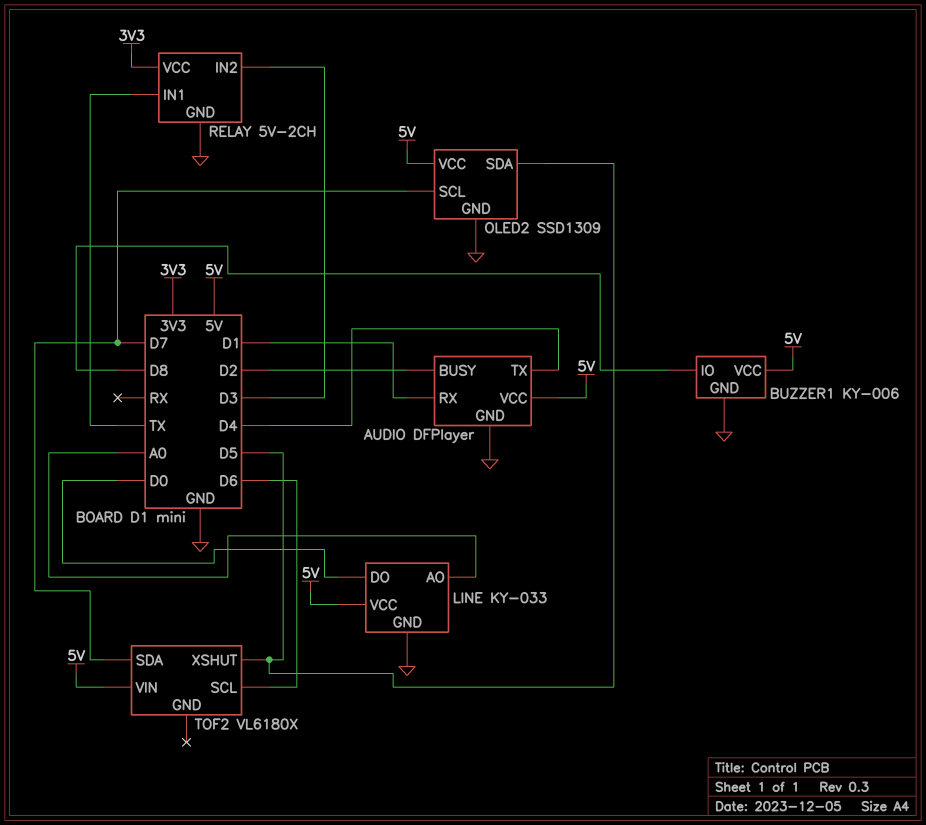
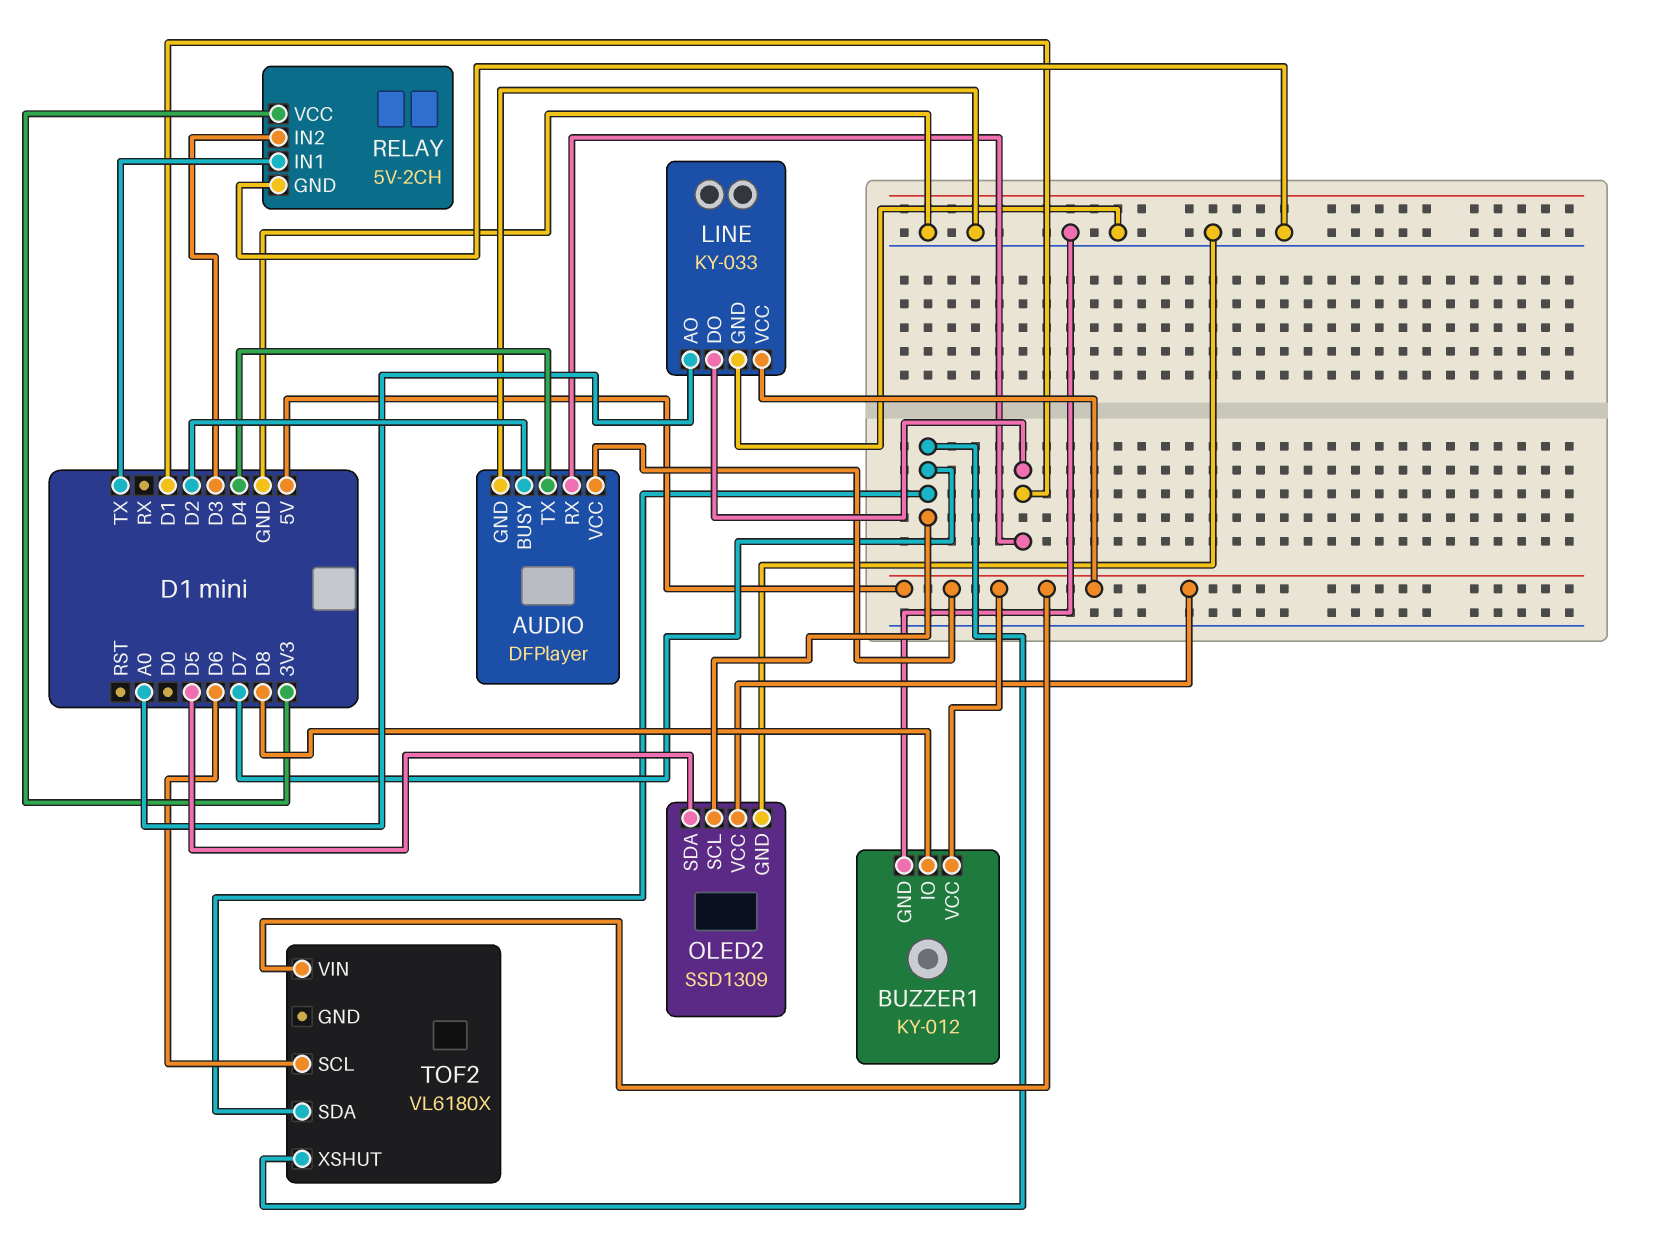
BUZZER1: KY-006 -> KY-012
LINE pin DO: D0 -> D1
TOF2 pin XSHUT: D5 -> D7

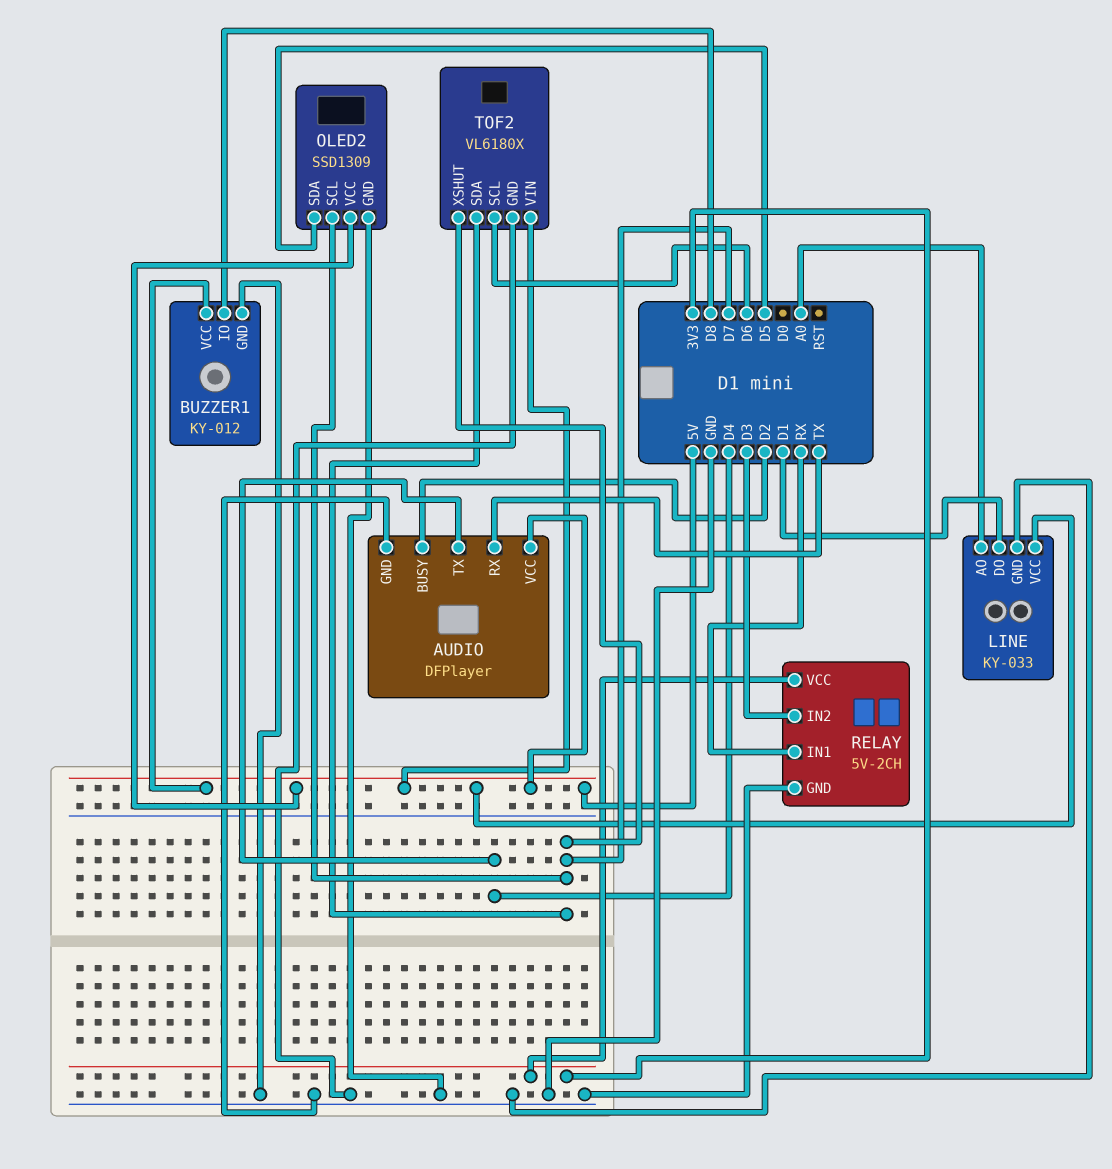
AUDIO pin RX: D1 -> TX
RELAY pin IN1: TX -> RX
TOF2 pin GND: none -> GND

